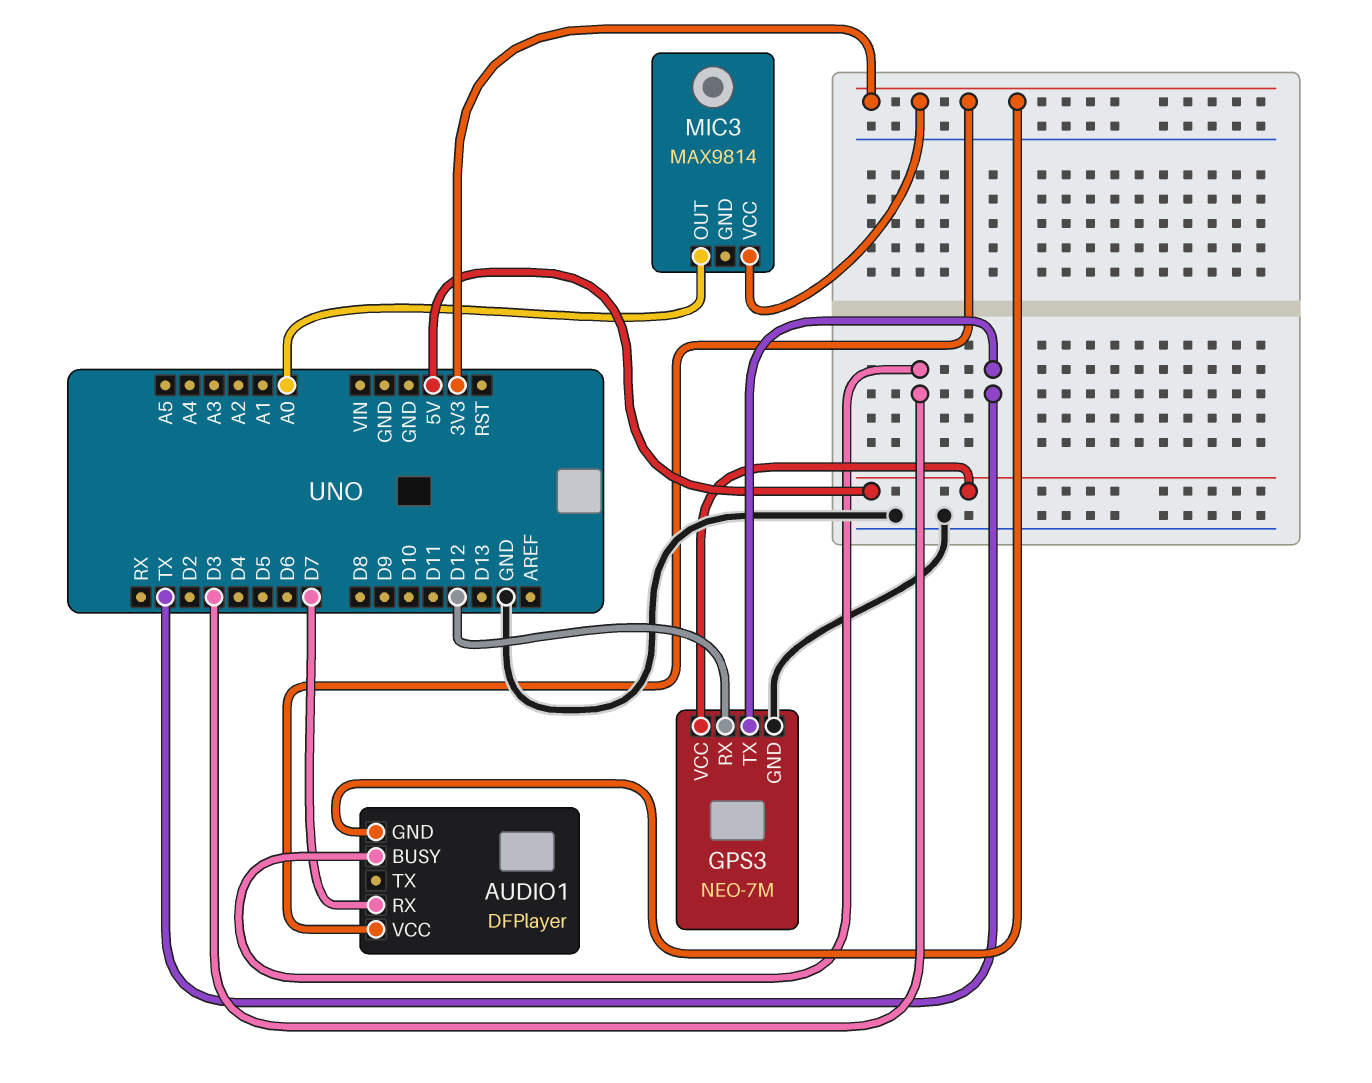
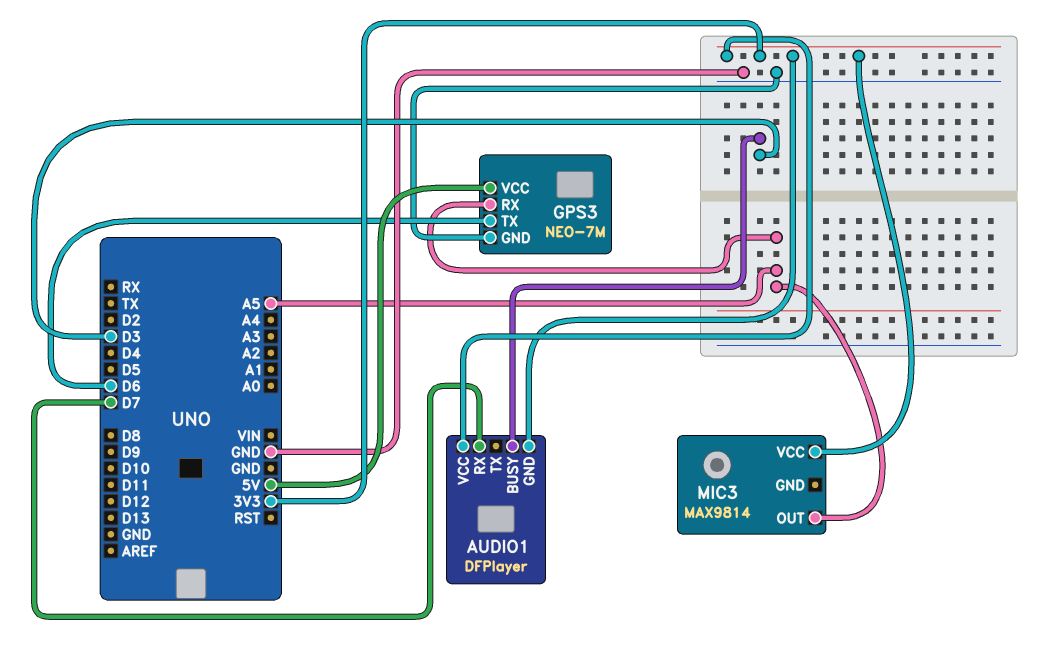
GPS3 pin RX: D12 -> A5
GPS3 pin TX: TX -> D6
MIC3 pin OUT: A0 -> A5

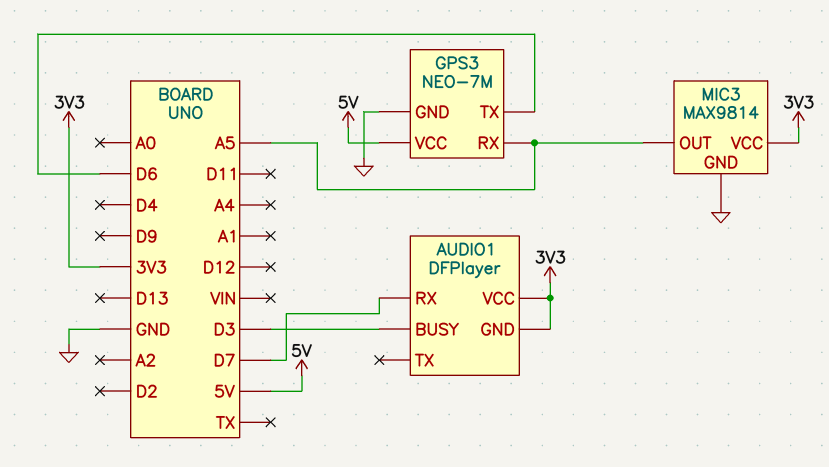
MIC3 pin GND: none -> GND

